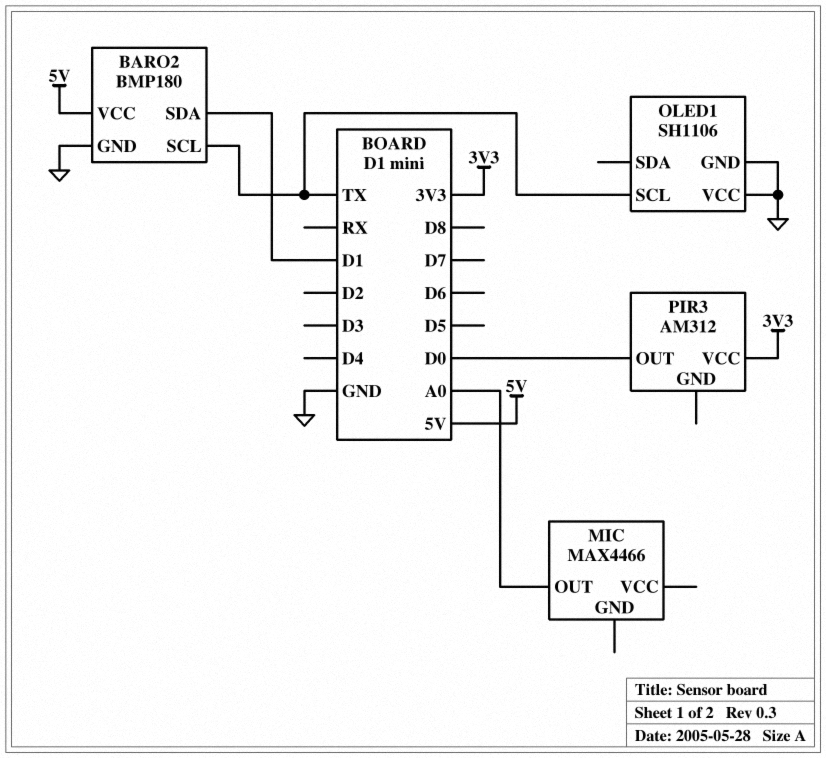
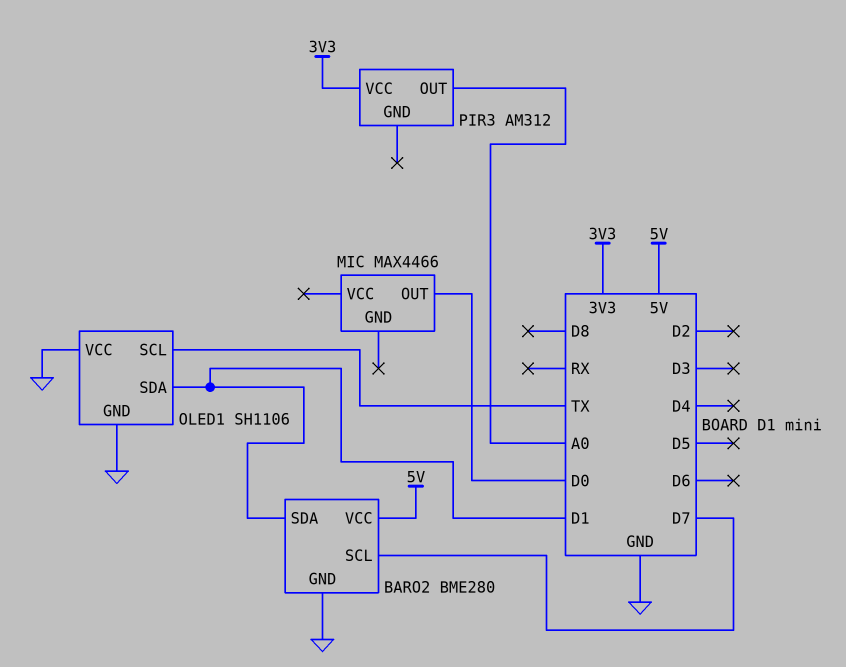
BARO2: BMP180 -> BME280
BARO2 pin SCL: TX -> D7
MIC pin OUT: A0 -> D0
OLED1 pin SDA: none -> D1
PIR3 pin OUT: D0 -> A0

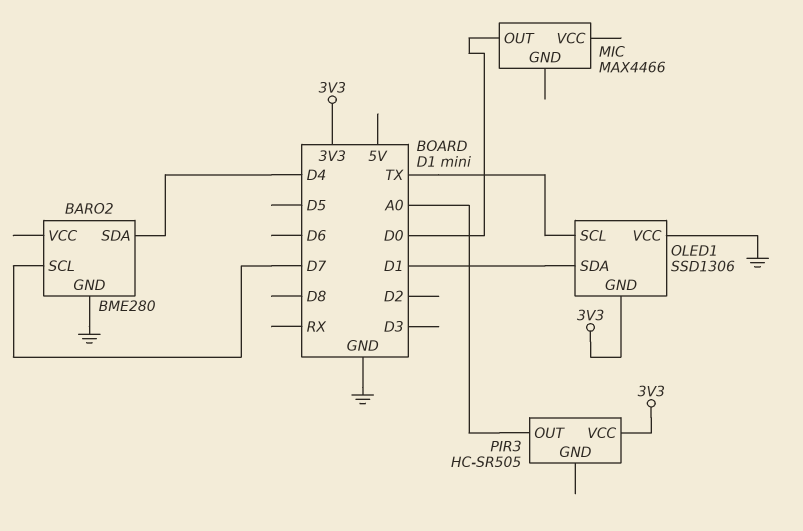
BARO2 pin SDA: D1 -> D4
BARO2 pin VCC: 5V -> none
OLED1: SH1106 -> SSD1306
OLED1 pin GND: GND -> 3V3
PIR3: AM312 -> HC-SR505

